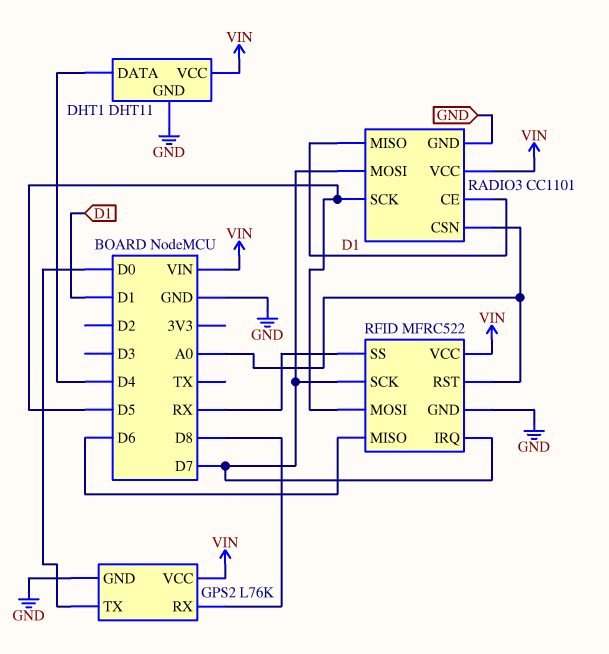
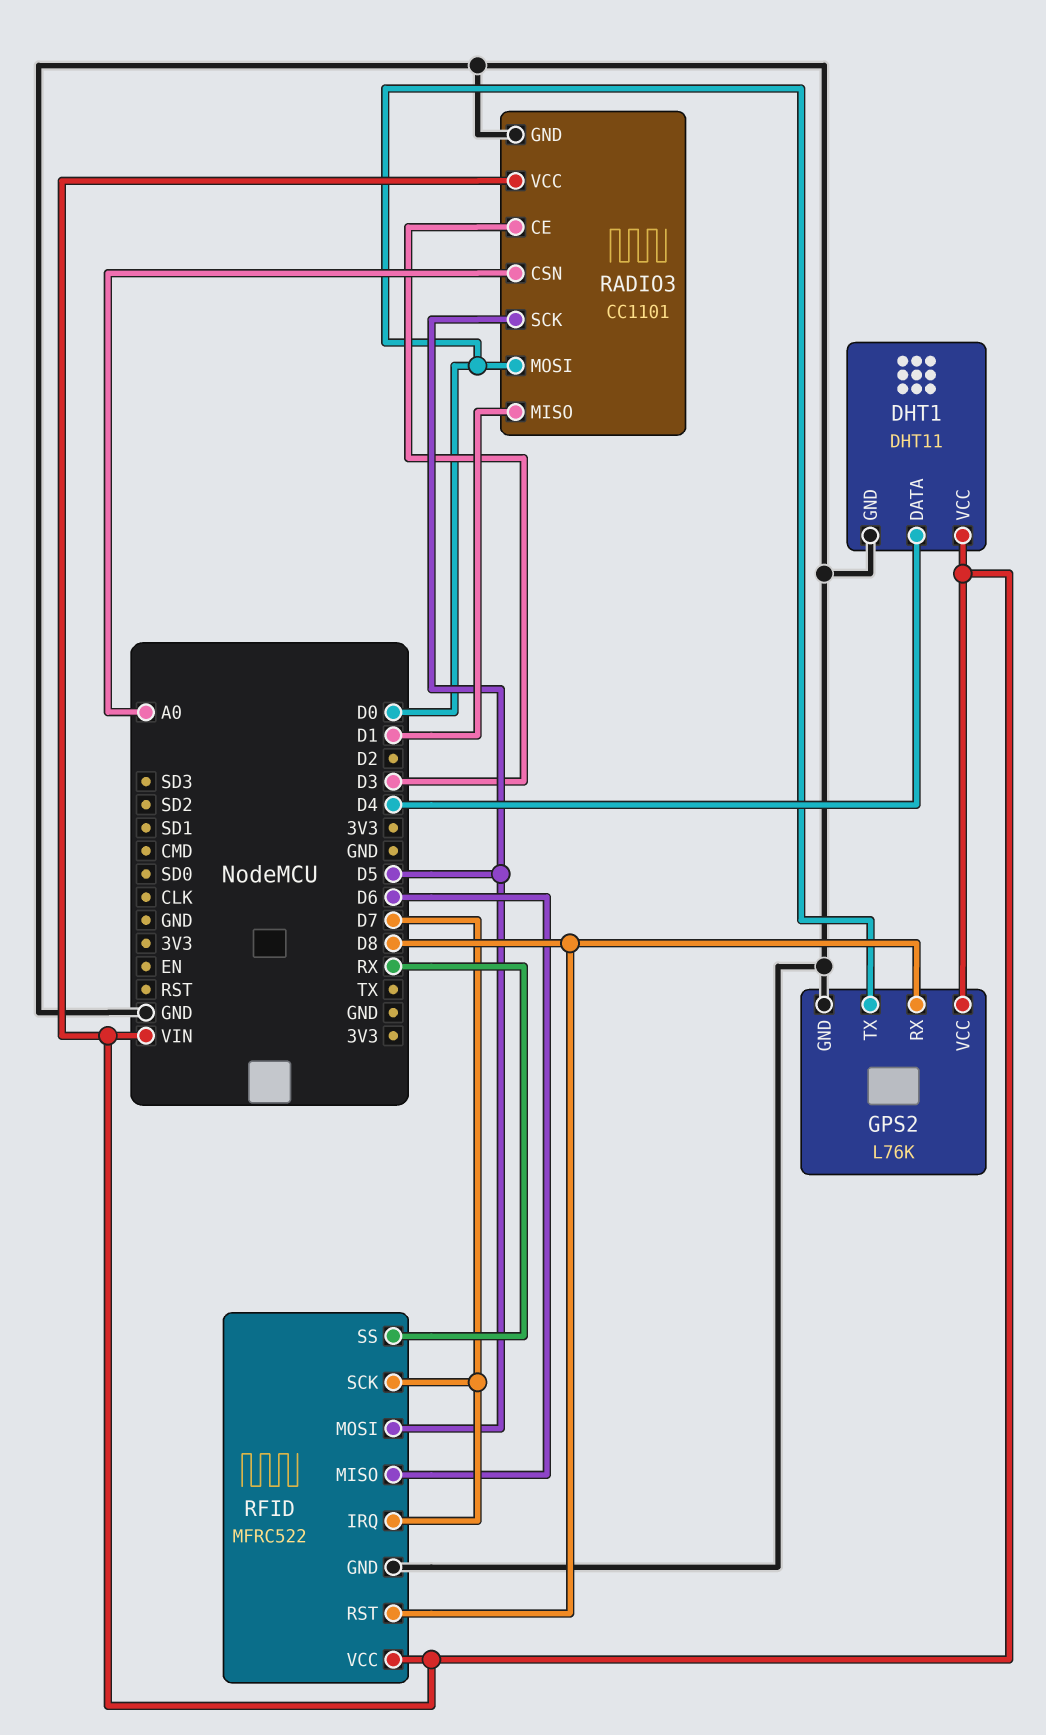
RADIO3 pin CE: D1 -> D3
RADIO3 pin MOSI: D7 -> D0
RFID pin RST: A0 -> D8

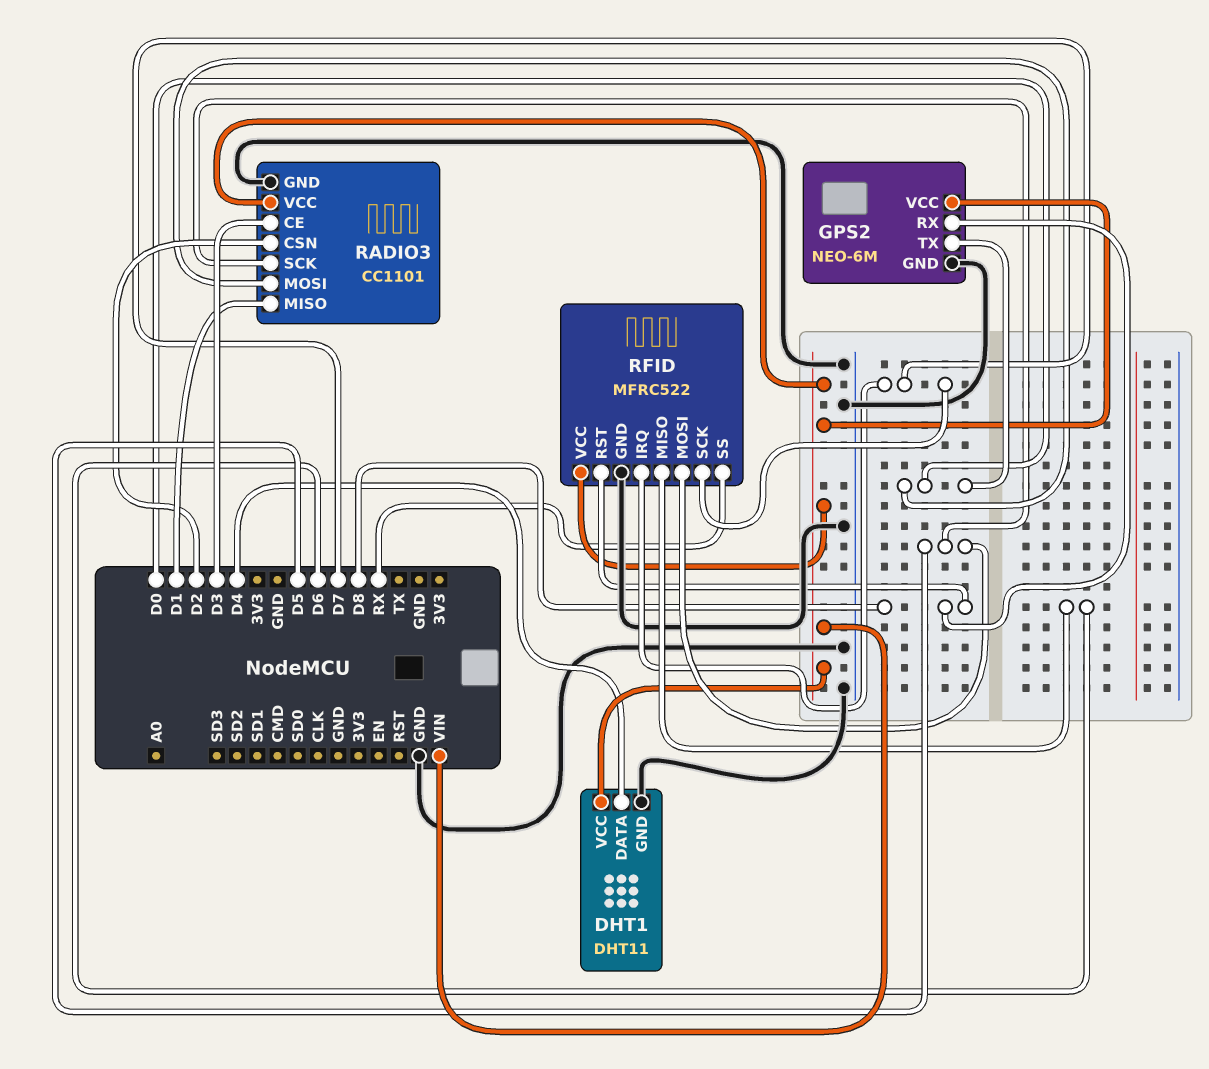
GPS2: L76K -> NEO-6M
RADIO3 pin CSN: A0 -> D2

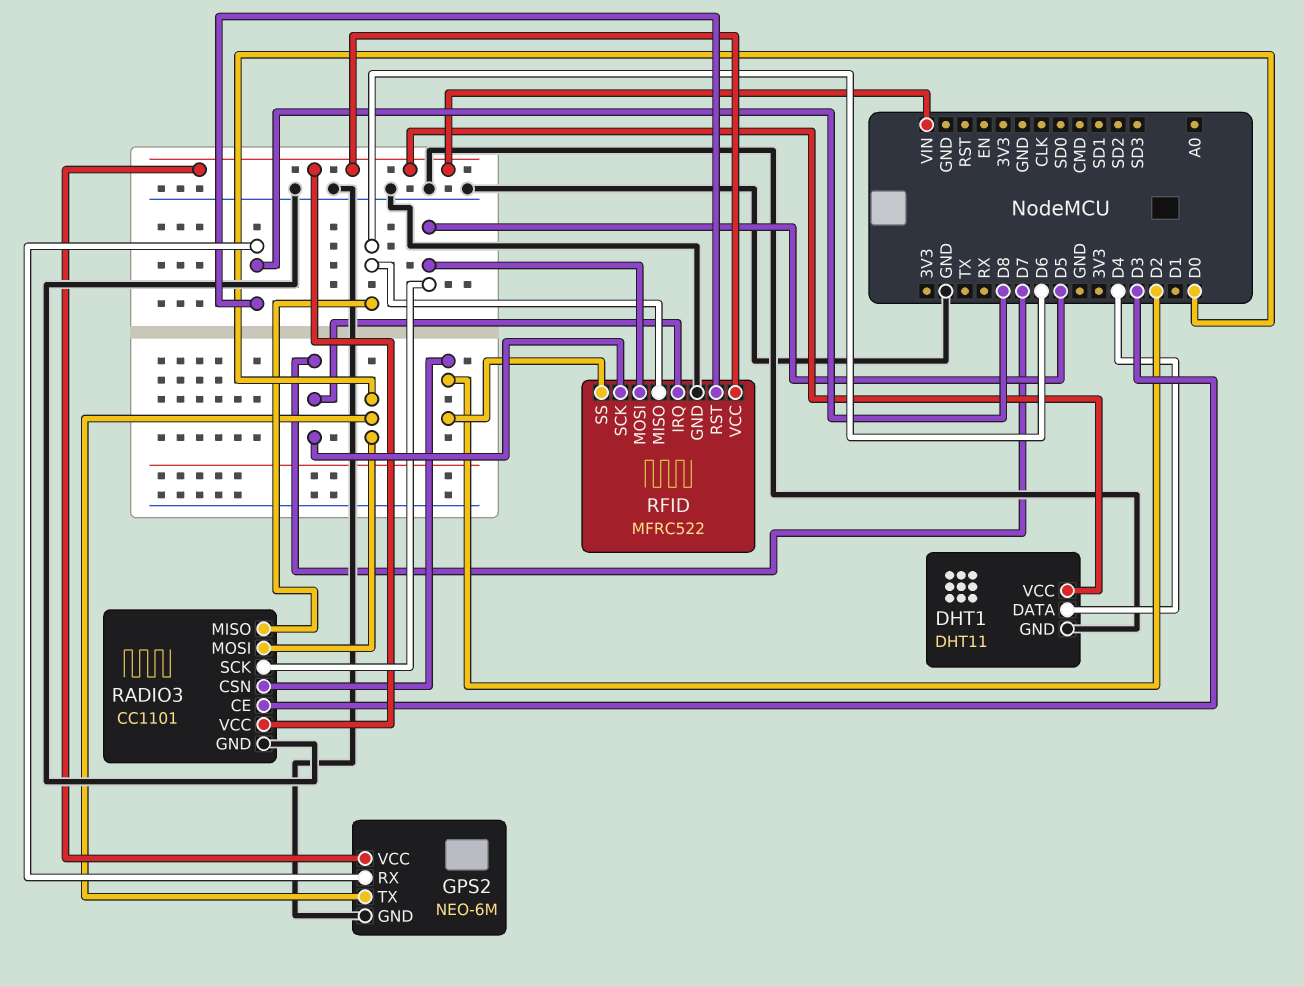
RADIO3 pin MISO: D1 -> D6
RFID pin SS: RX -> D2

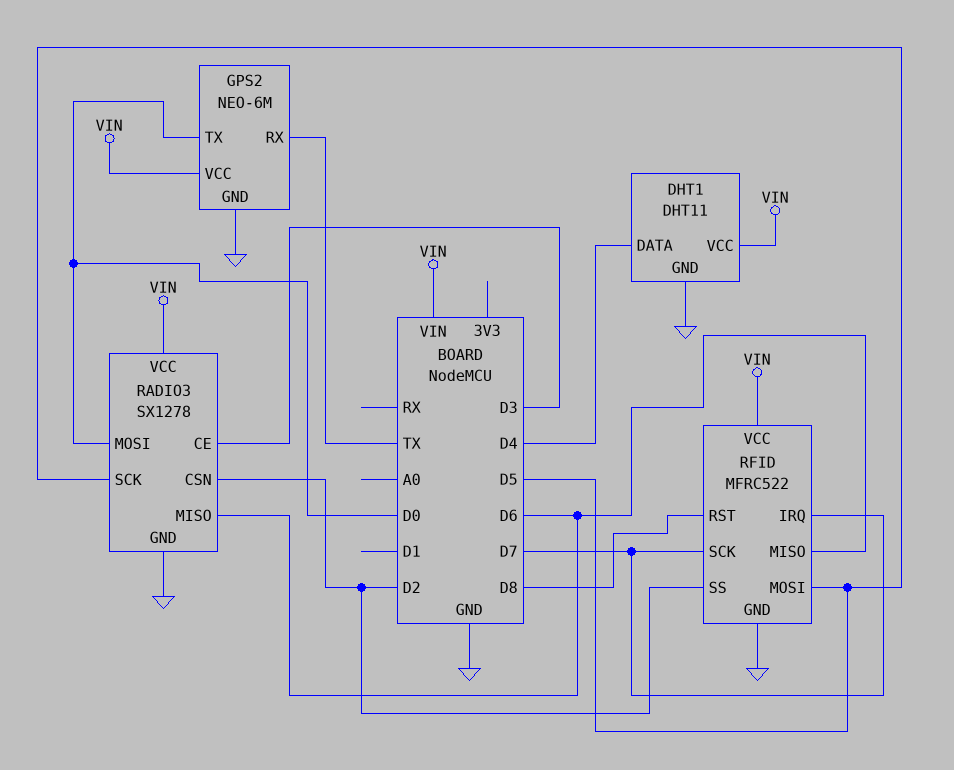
GPS2 pin RX: D8 -> TX
RADIO3: CC1101 -> SX1278

